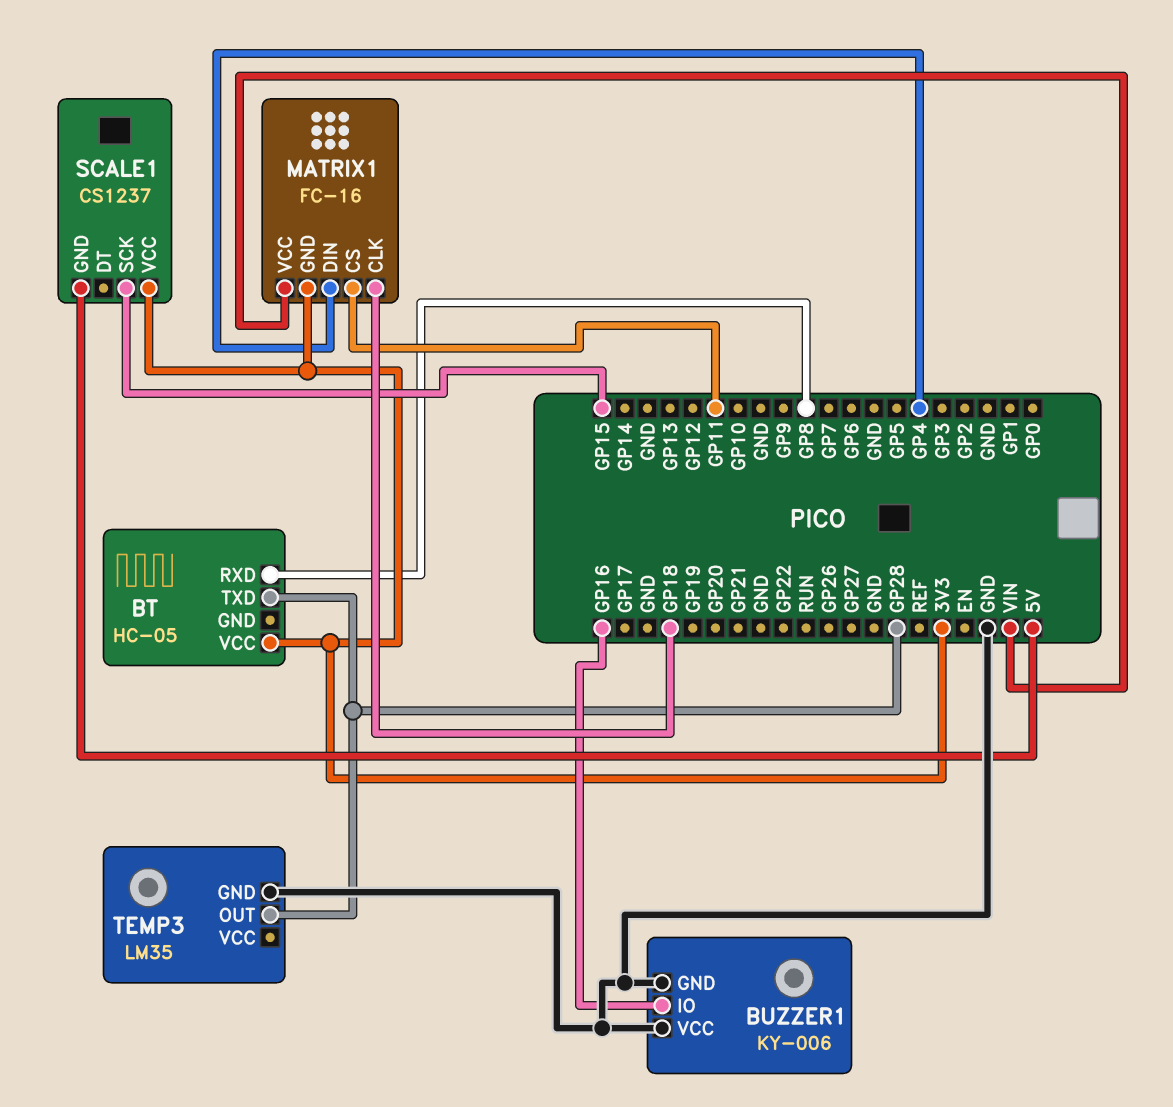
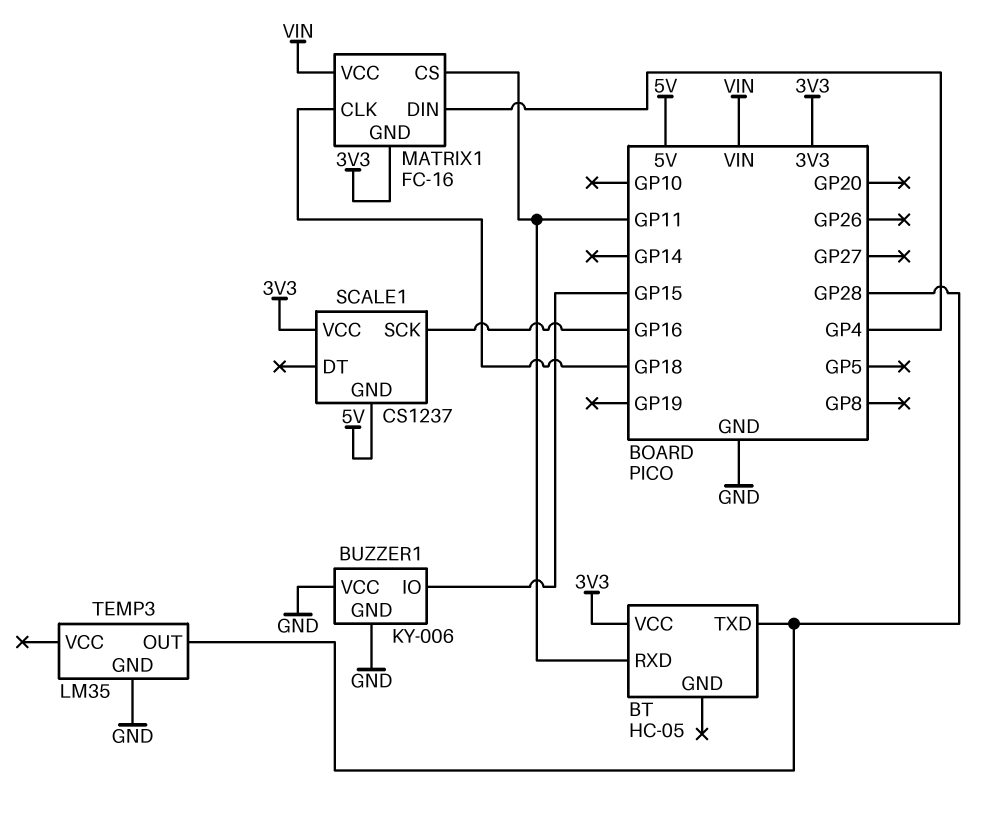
BT pin RXD: GP8 -> GP11
BUZZER1 pin IO: GP16 -> GP15
SCALE1 pin SCK: GP15 -> GP16

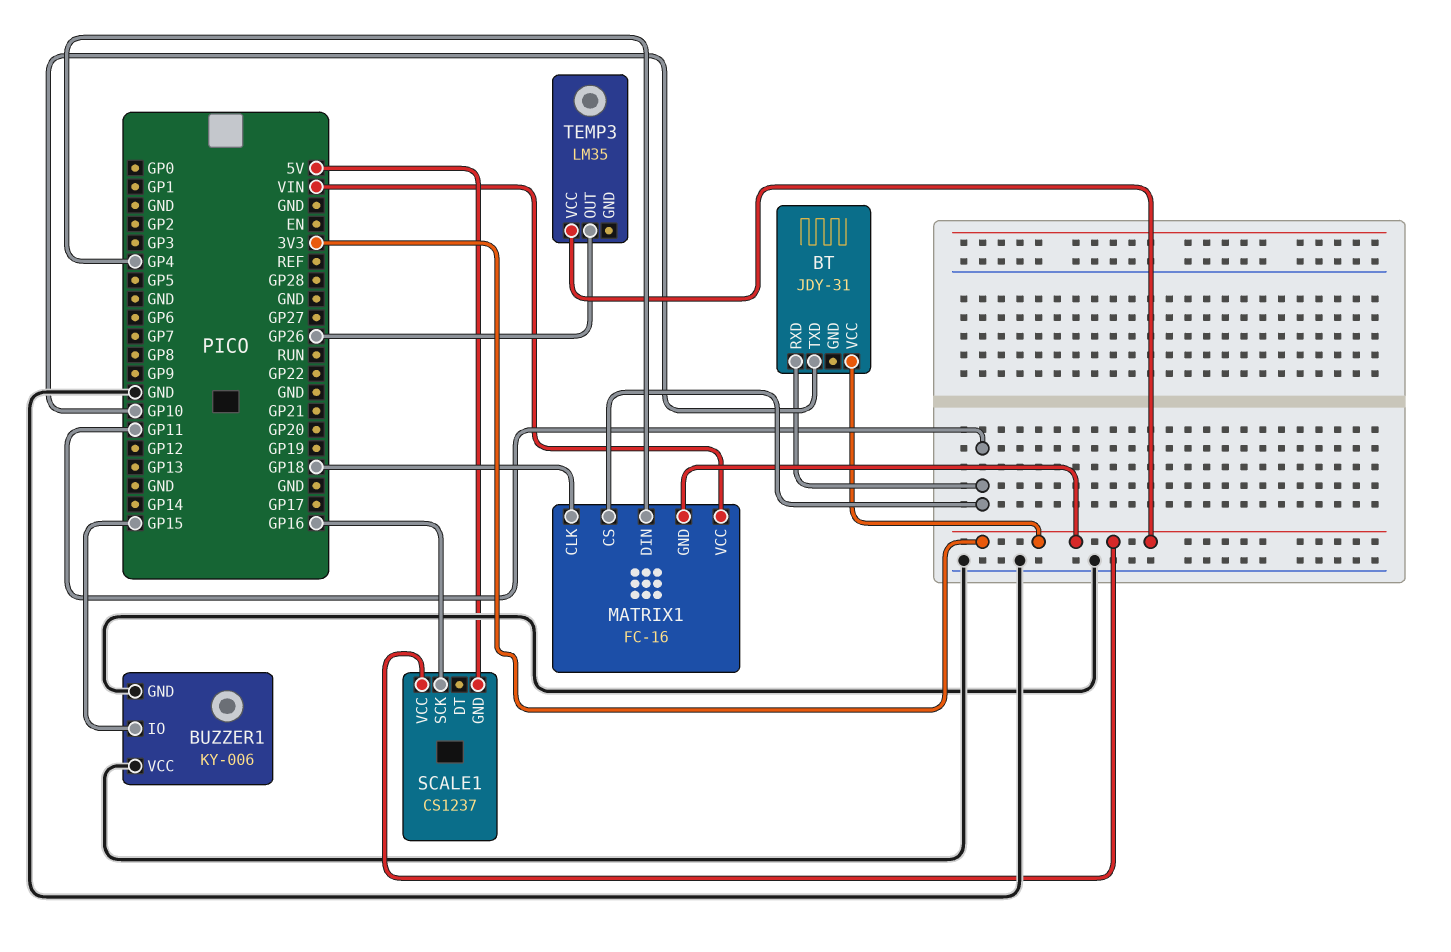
BT: HC-05 -> JDY-31
BT pin TXD: GP28 -> GP10
TEMP3 pin GND: GND -> none
TEMP3 pin OUT: GP28 -> GP26
TEMP3 pin VCC: none -> 3V3

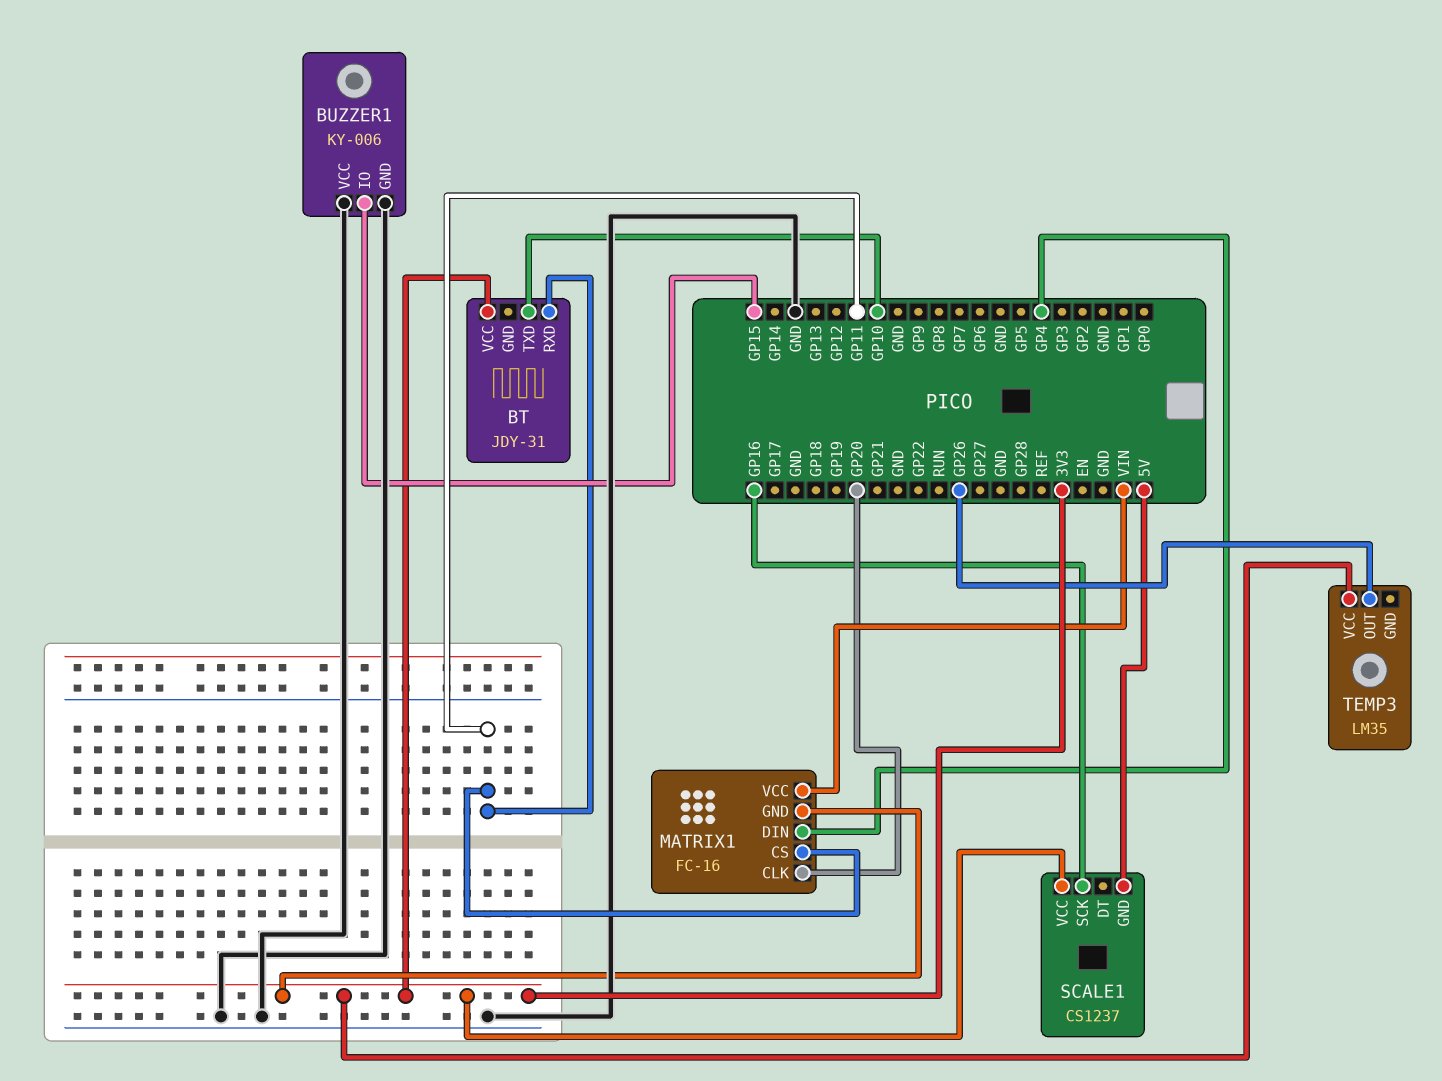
MATRIX1 pin CLK: GP18 -> GP20

